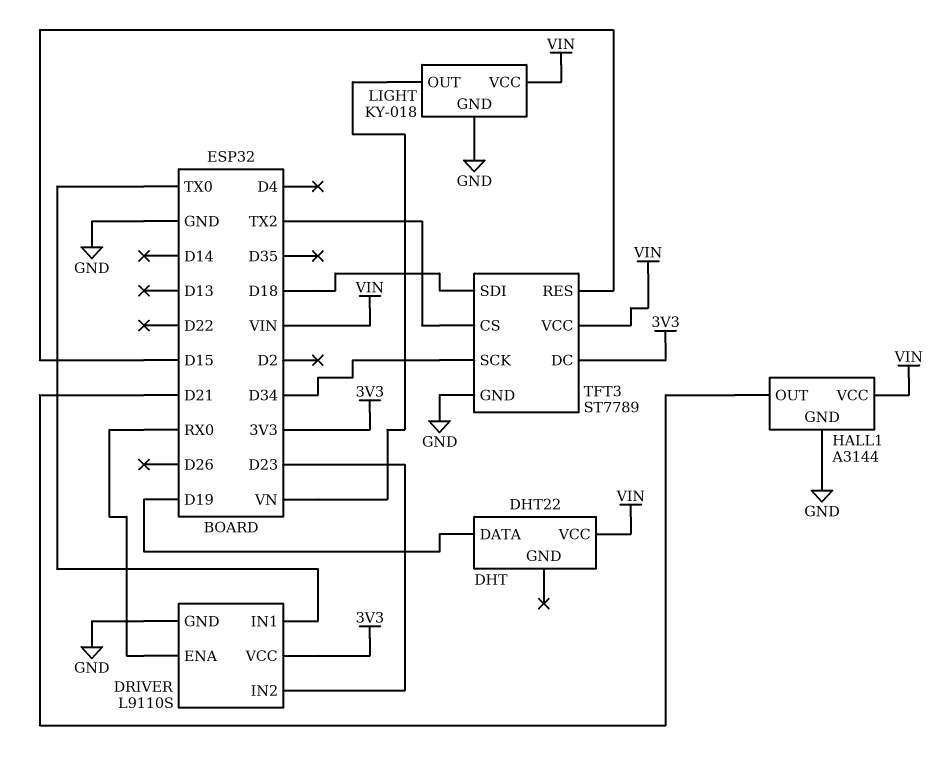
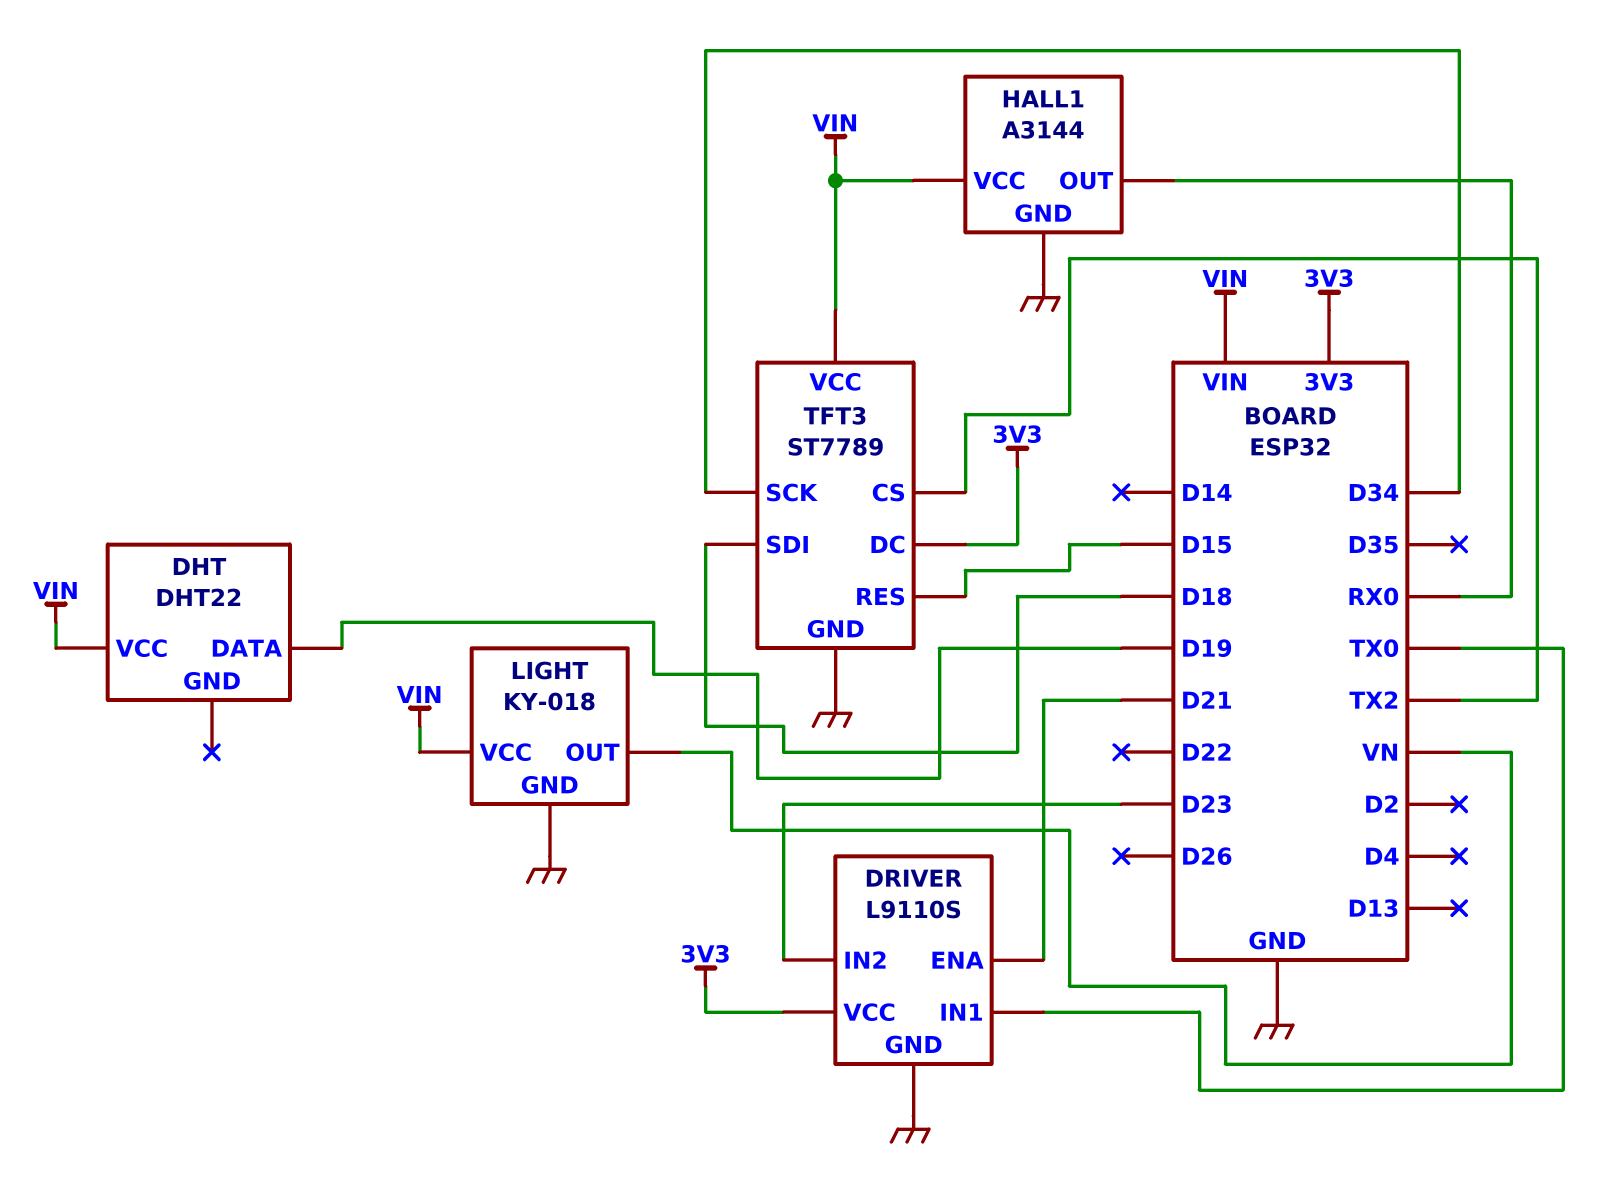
DRIVER pin ENA: RX0 -> D21
HALL1 pin OUT: D21 -> RX0

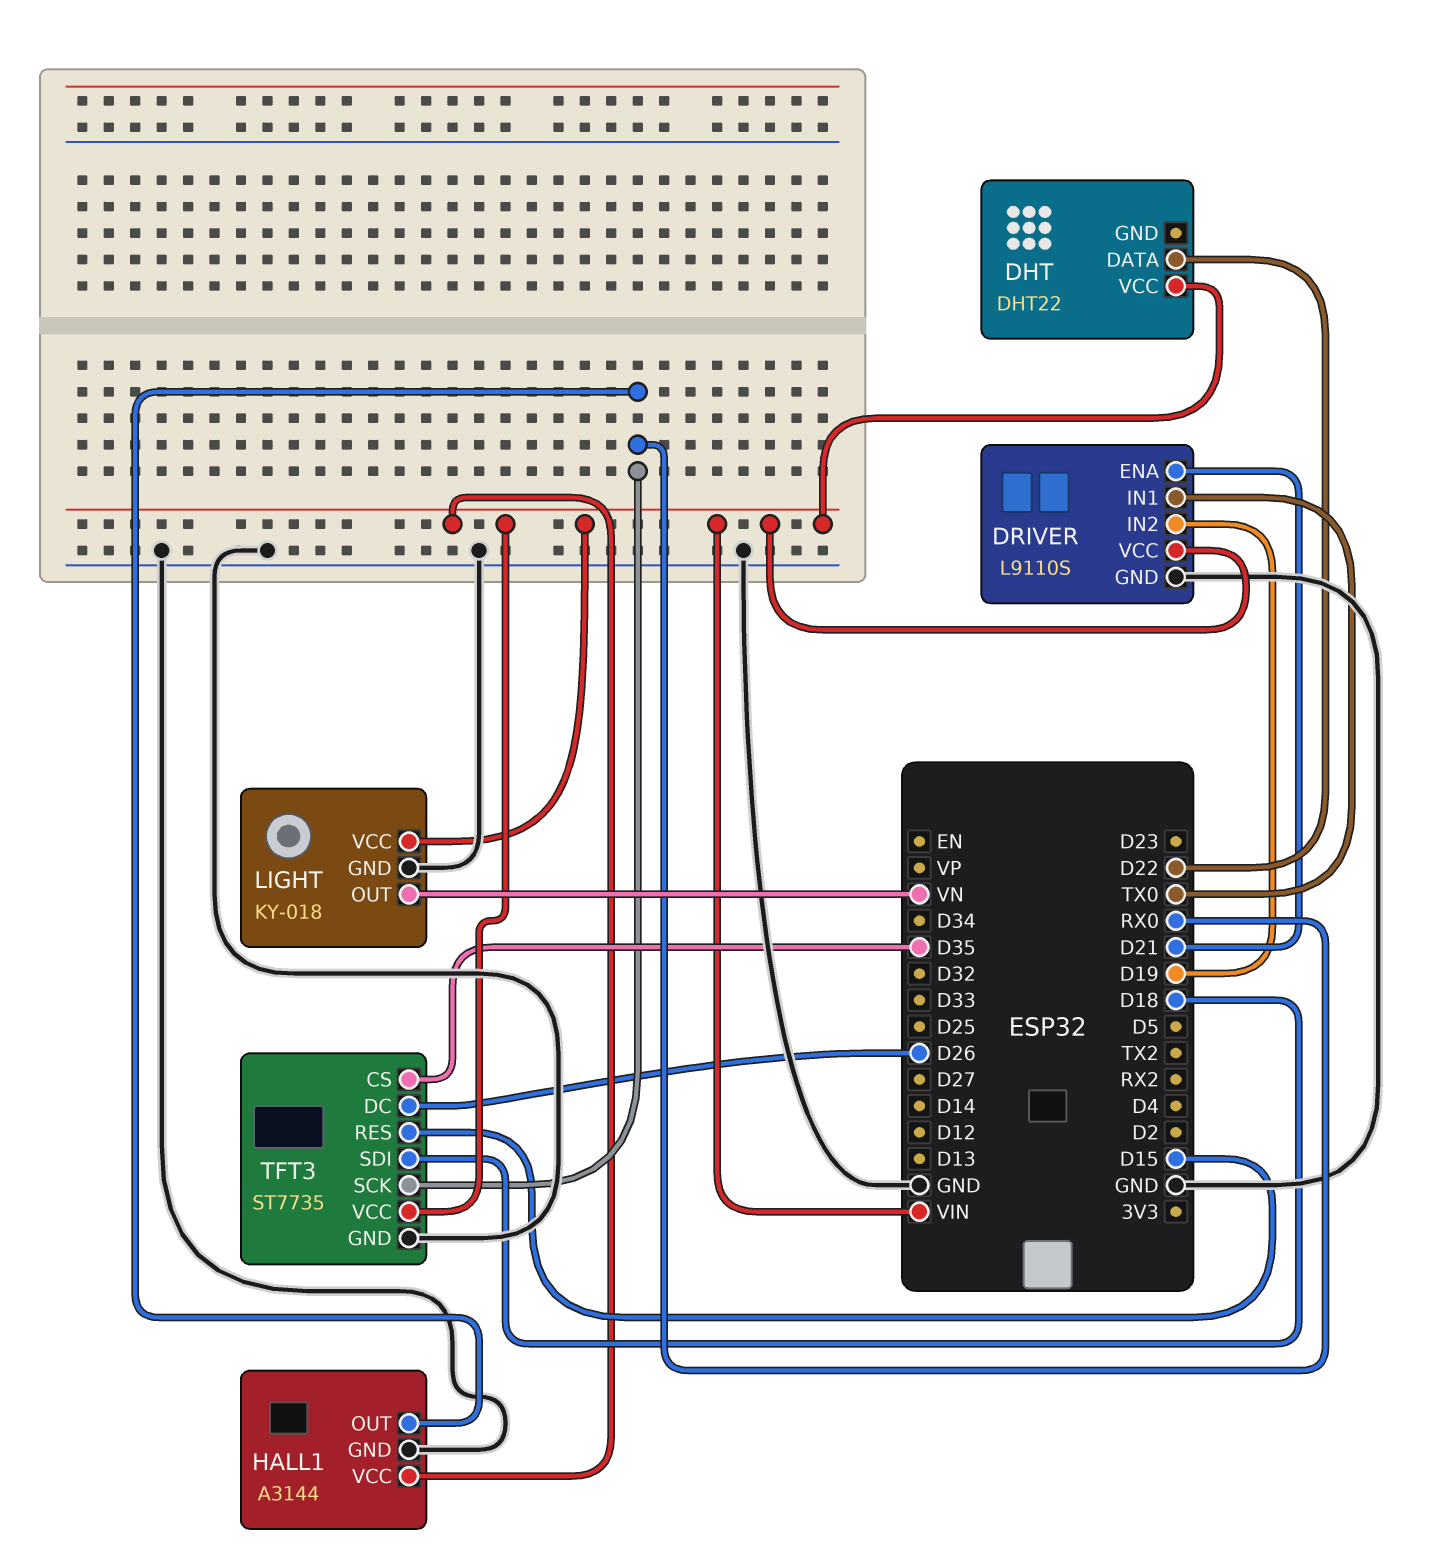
DHT pin DATA: D19 -> D22
DRIVER pin IN2: D23 -> D19
DRIVER pin VCC: 3V3 -> VIN
TFT3: ST7789 -> ST7735
TFT3 pin CS: TX2 -> D35
TFT3 pin DC: 3V3 -> D26
TFT3 pin SCK: D34 -> RX0

